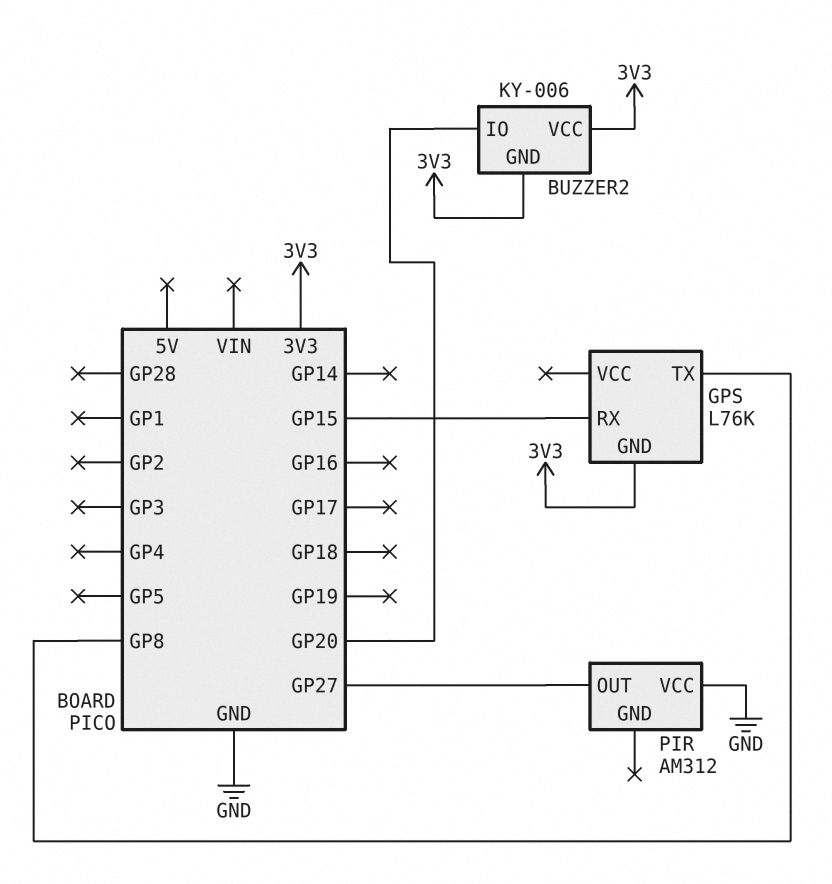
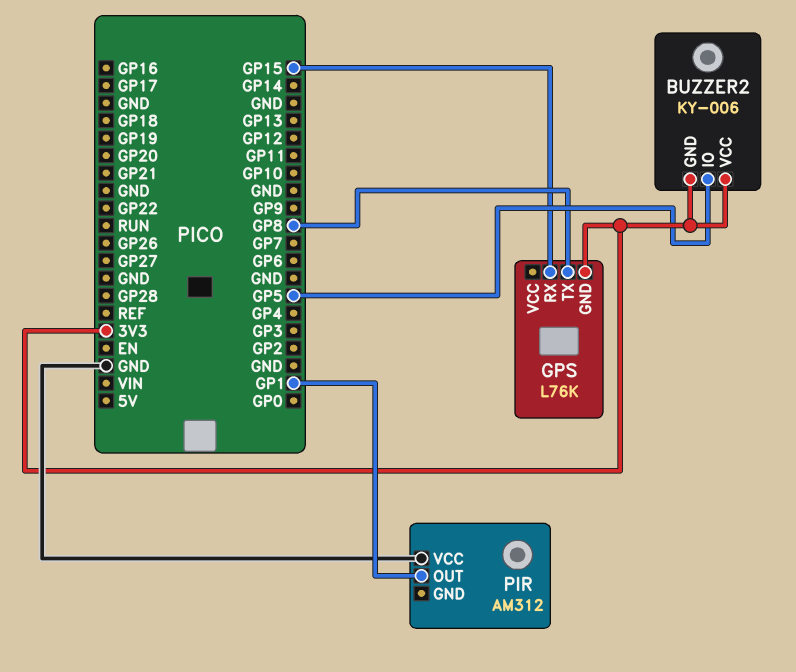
BUZZER2 pin IO: GP20 -> GP5
PIR pin OUT: GP27 -> GP1

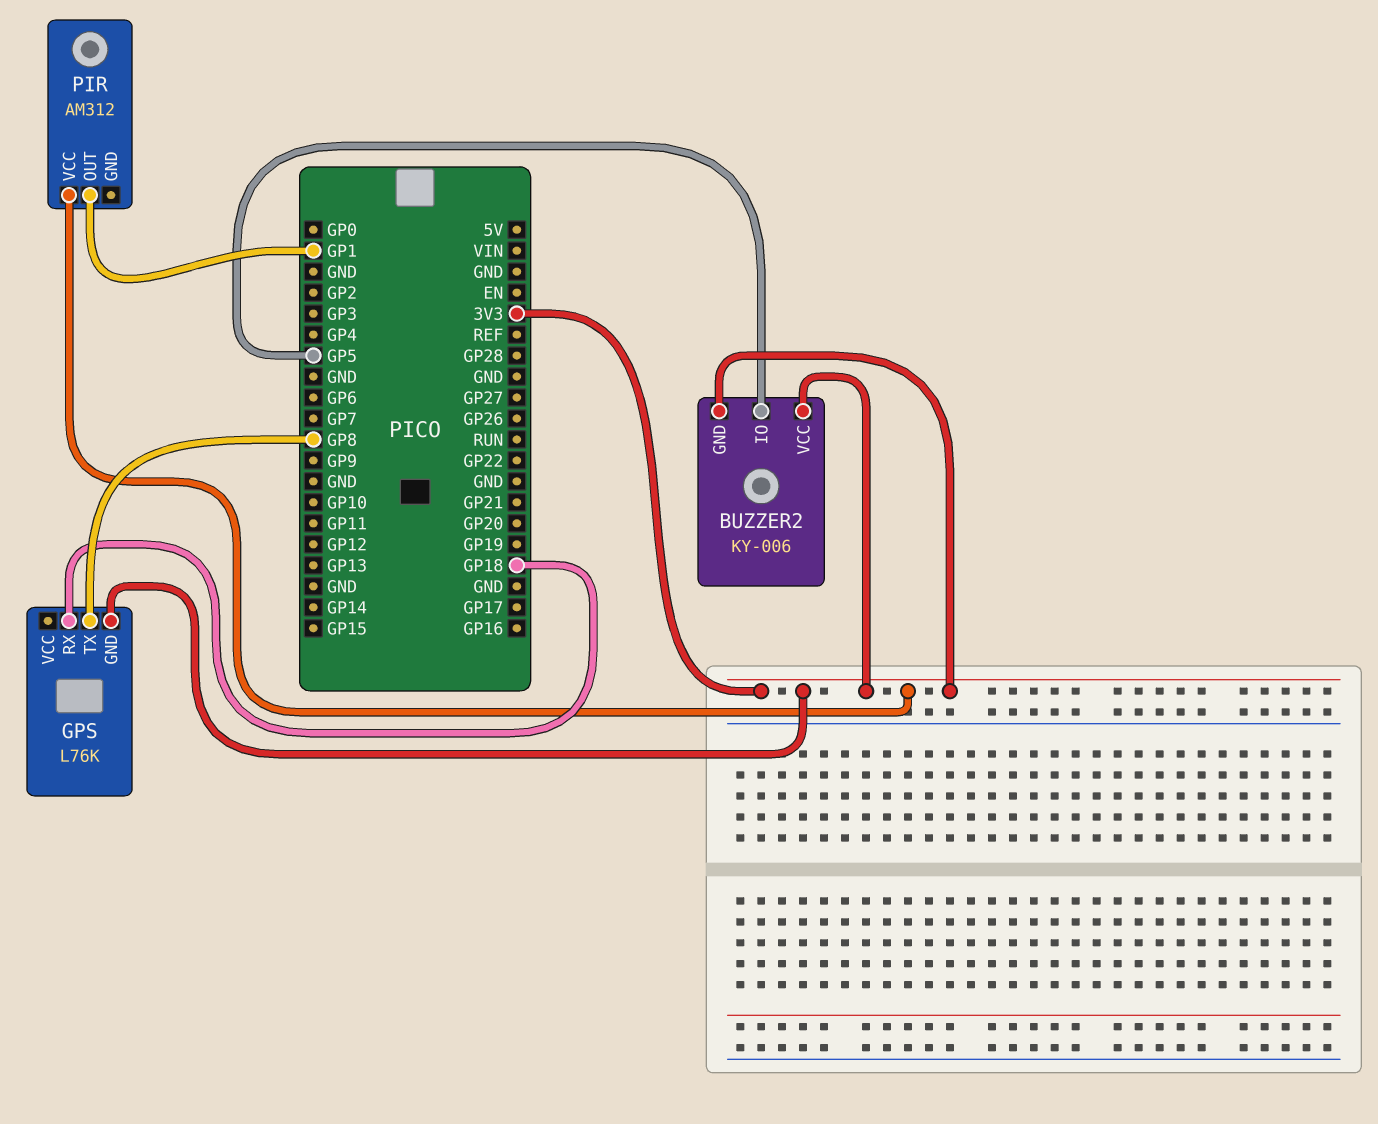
GPS pin RX: GP15 -> GP18
PIR pin VCC: GND -> 3V3

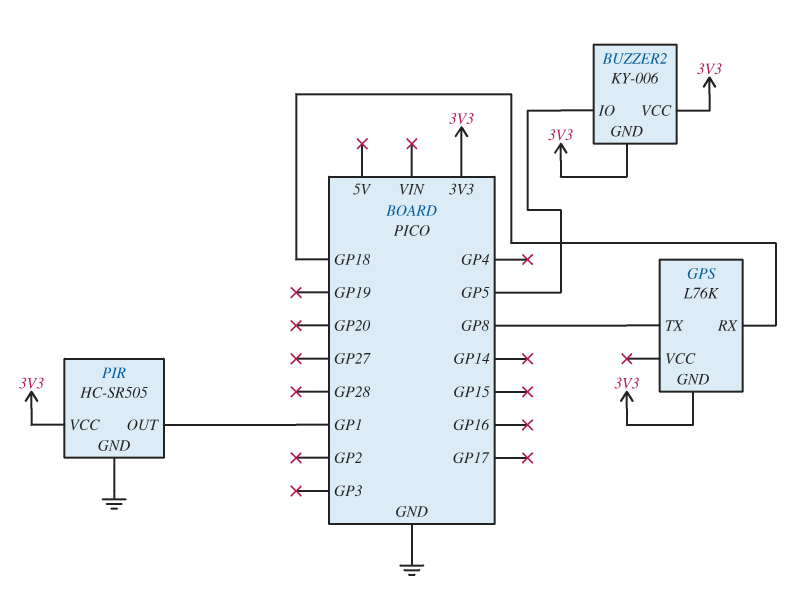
PIR: AM312 -> HC-SR505
PIR pin GND: none -> GND

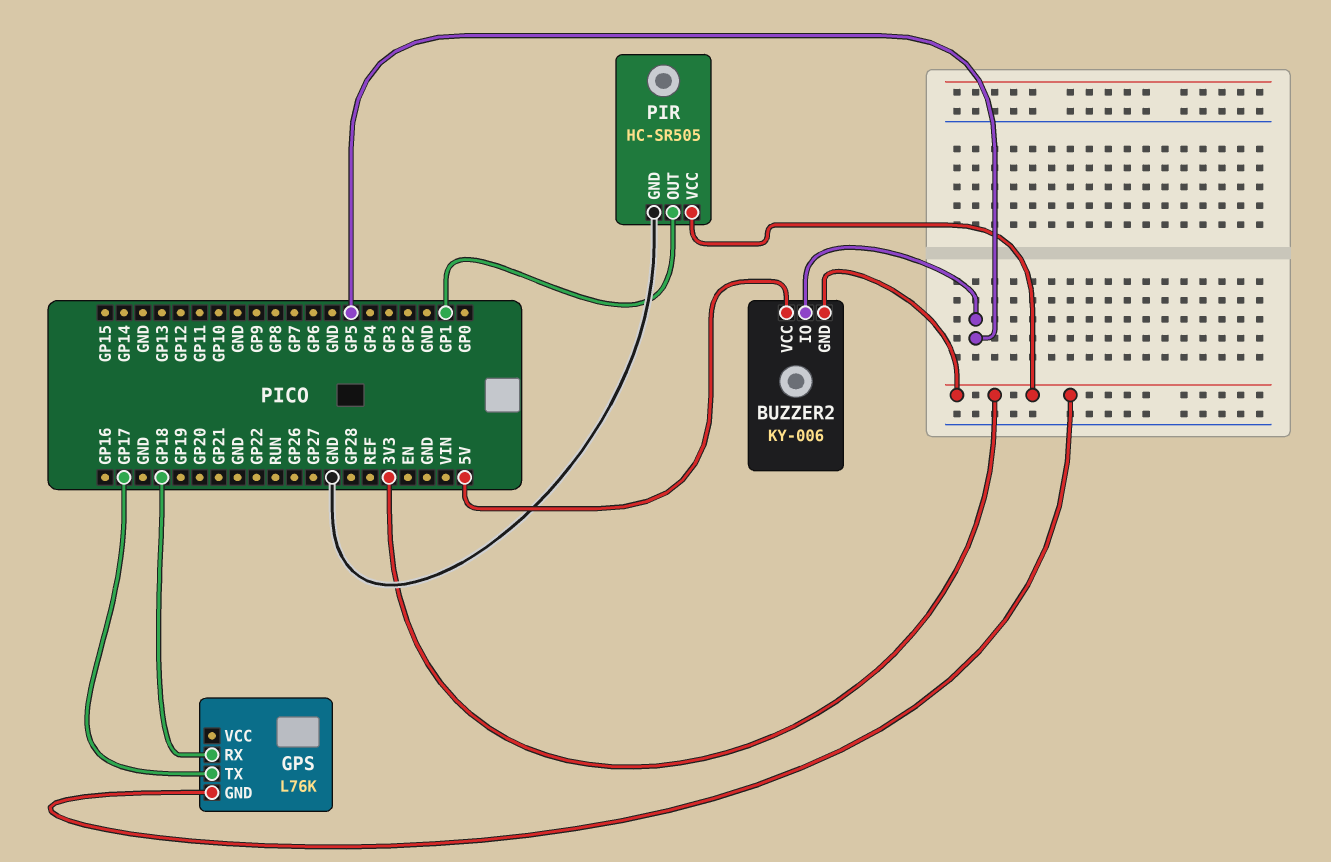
BUZZER2 pin VCC: 3V3 -> 5V
GPS pin TX: GP8 -> GP17

